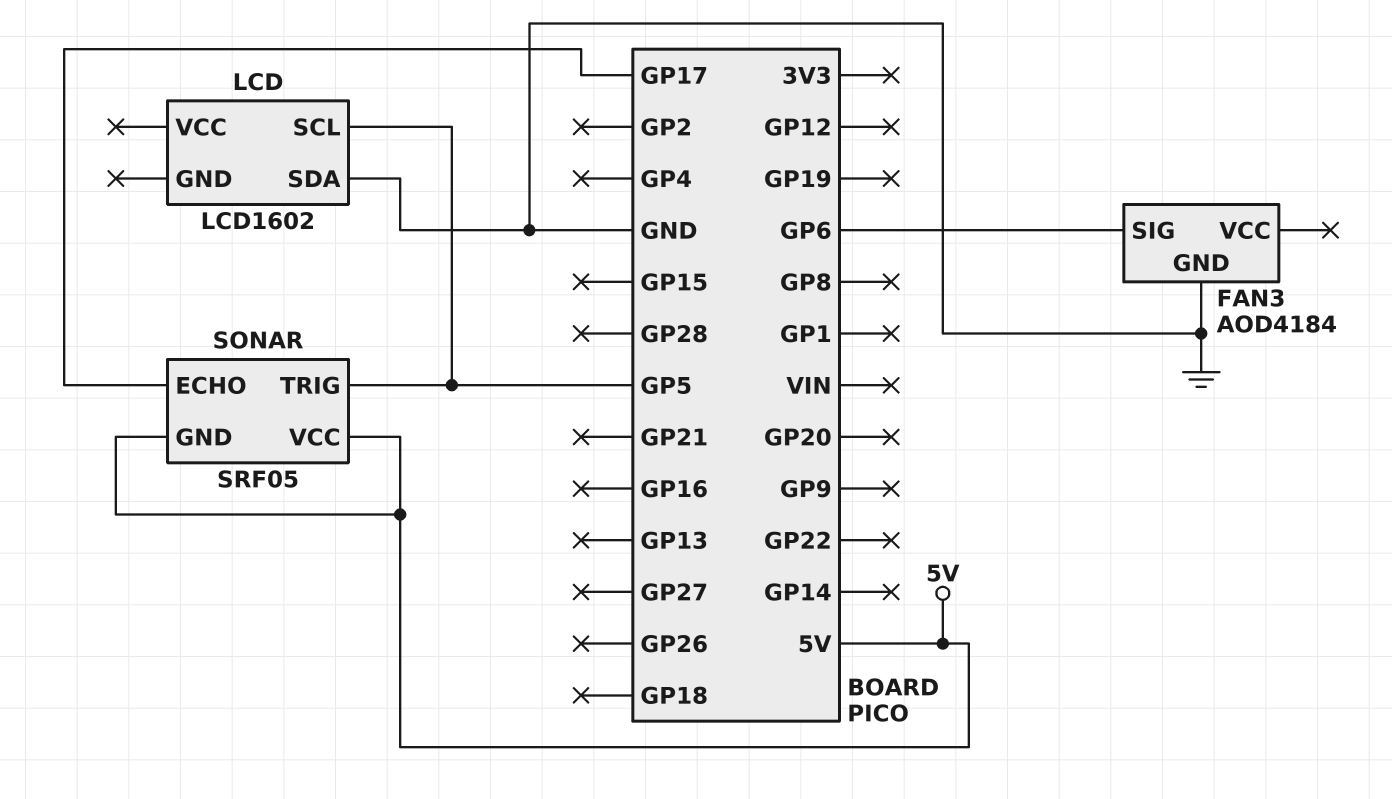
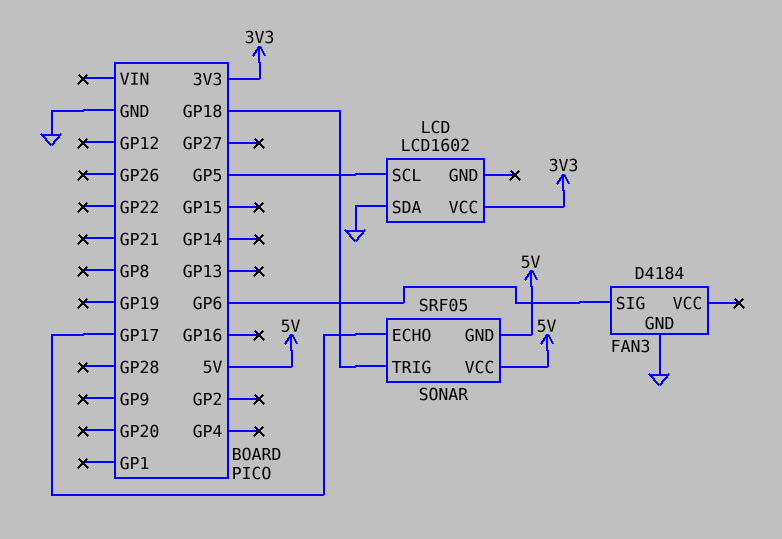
FAN3: AOD4184 -> D4184
LCD pin VCC: none -> 3V3
SONAR pin TRIG: GP5 -> GP18

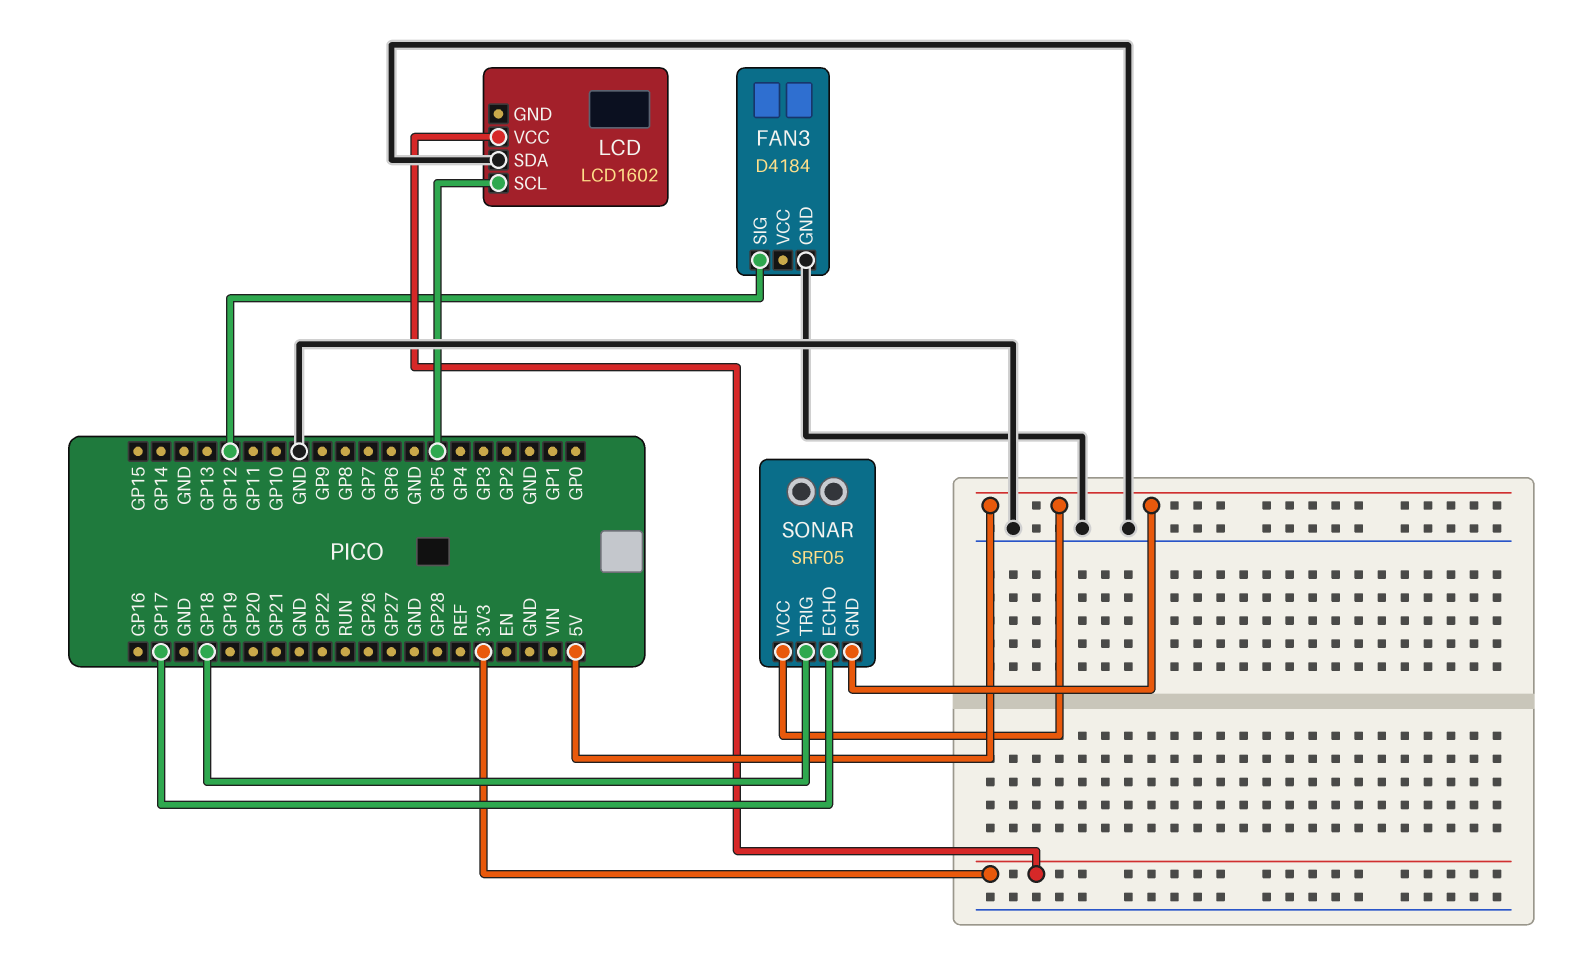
FAN3 pin SIG: GP6 -> GP12

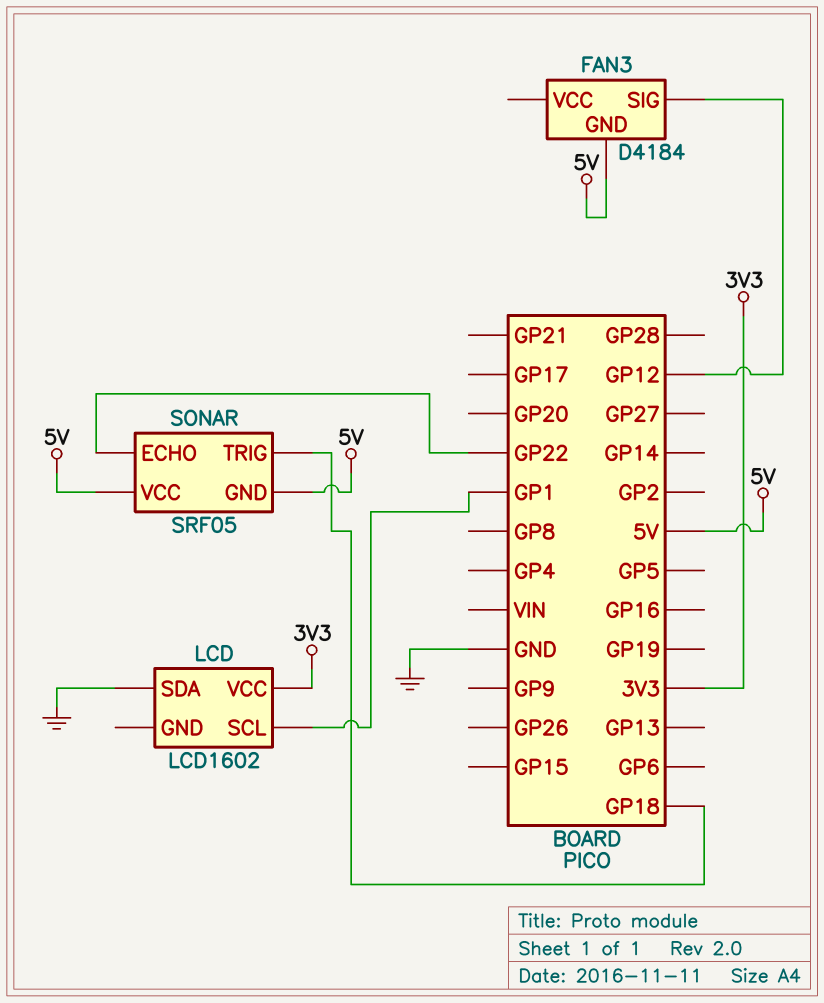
FAN3 pin GND: GND -> 5V
LCD pin SCL: GP5 -> GP1
SONAR pin ECHO: GP17 -> GP22

